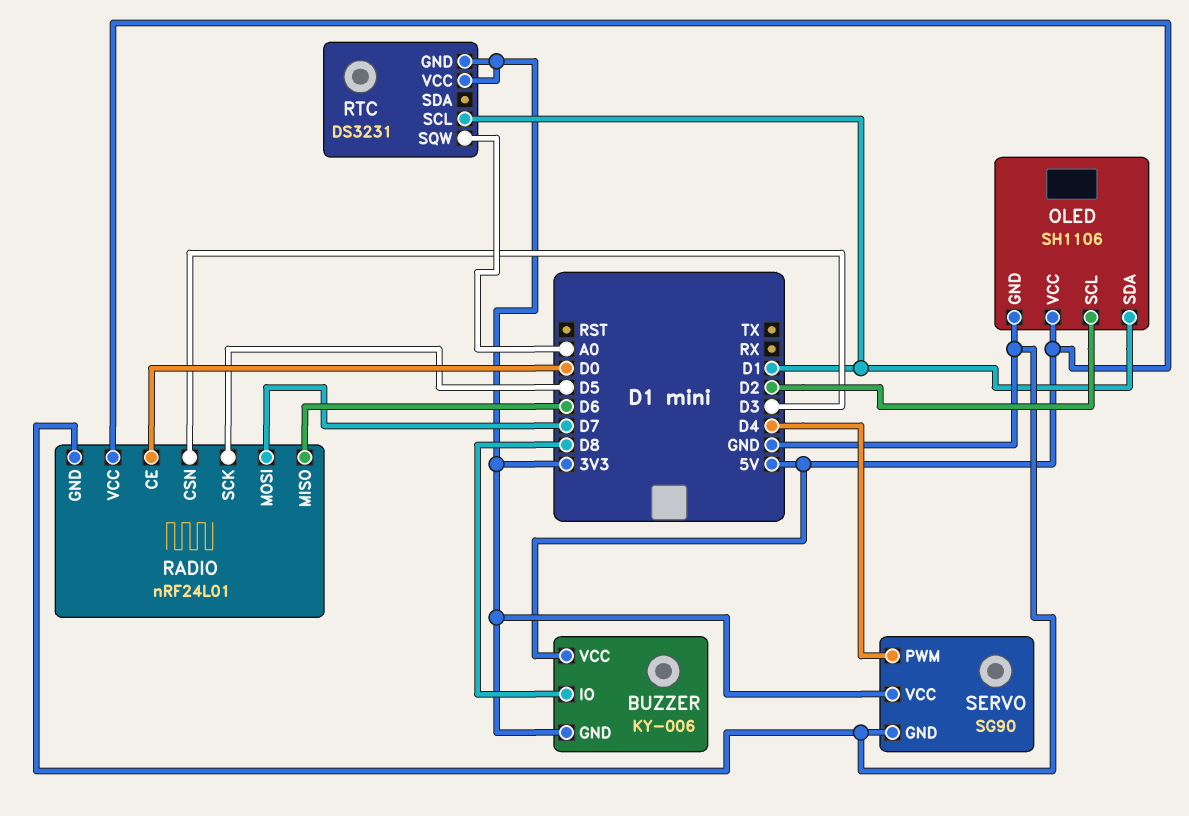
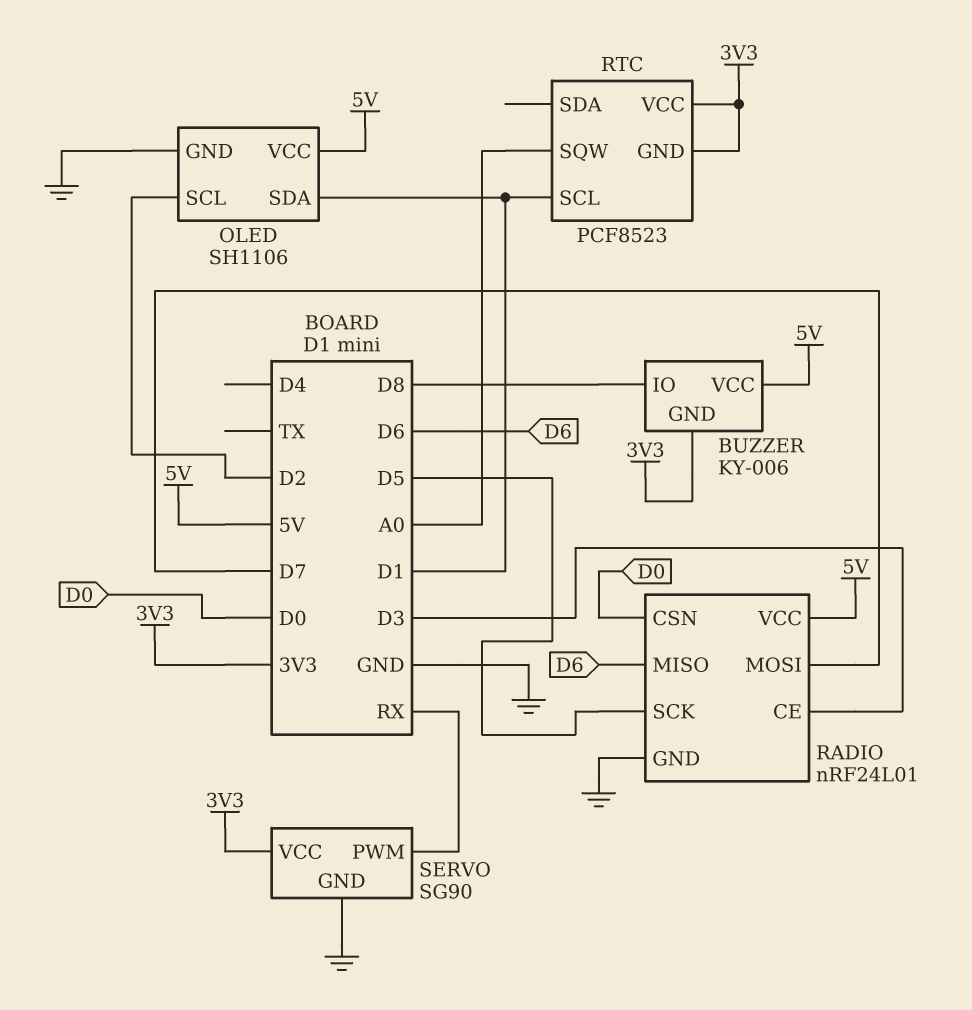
RADIO pin CE: D0 -> D3
RADIO pin CSN: D3 -> D0
RTC: DS3231 -> PCF8523
SERVO pin PWM: D4 -> RX

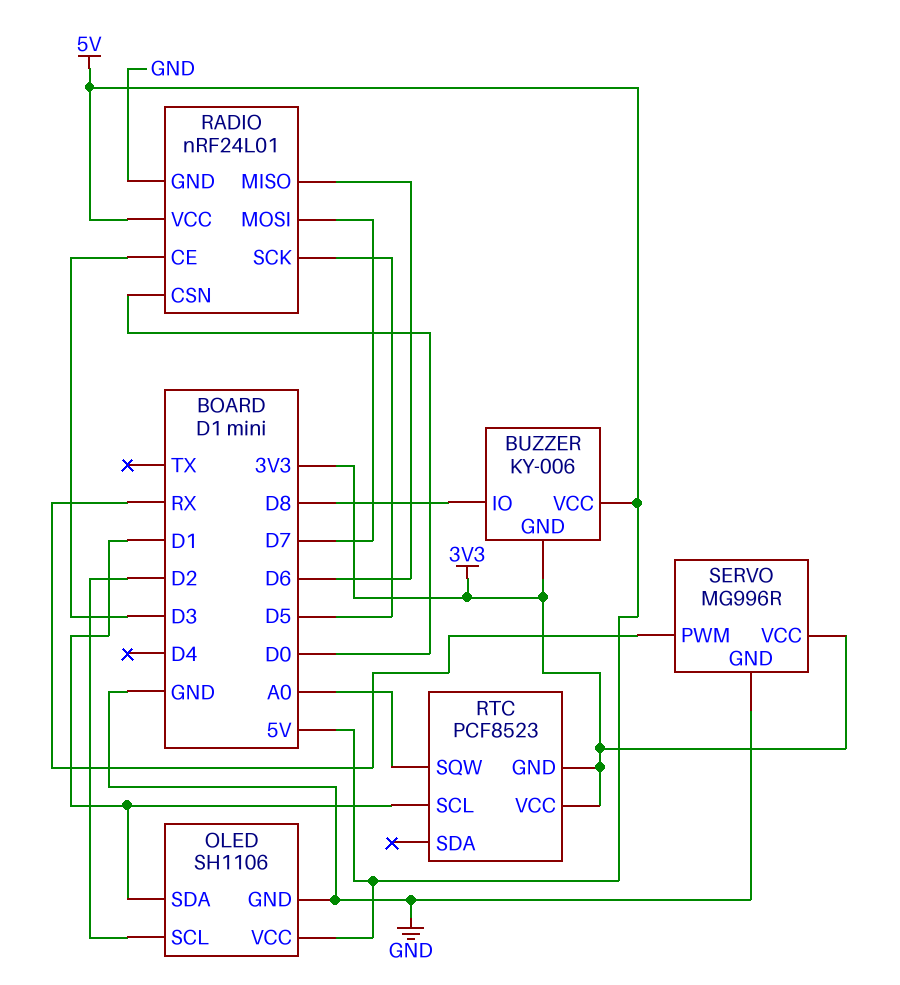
SERVO: SG90 -> MG996R

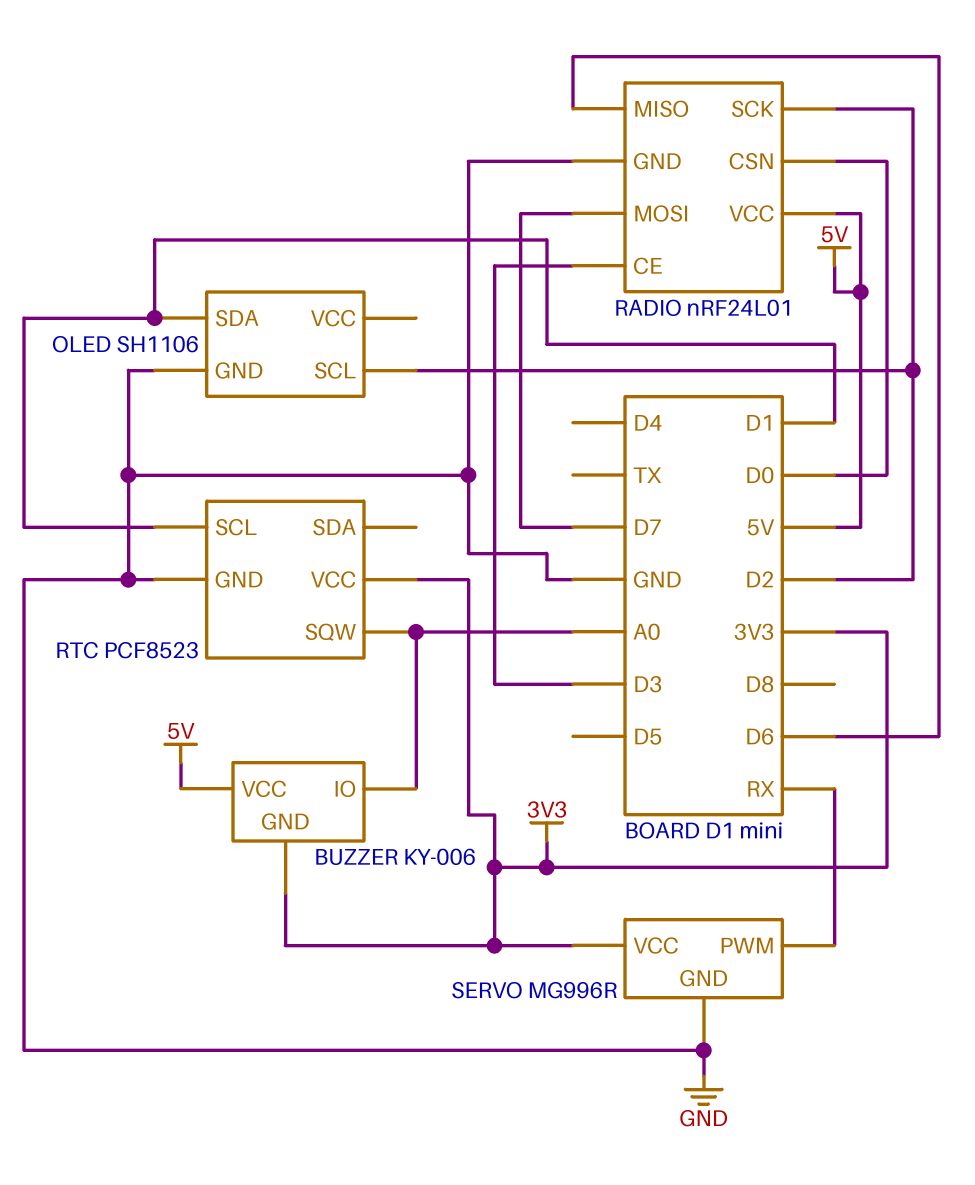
BUZZER pin IO: D8 -> A0
OLED pin VCC: 5V -> none
RADIO pin SCK: D5 -> D2
RTC pin GND: 3V3 -> GND

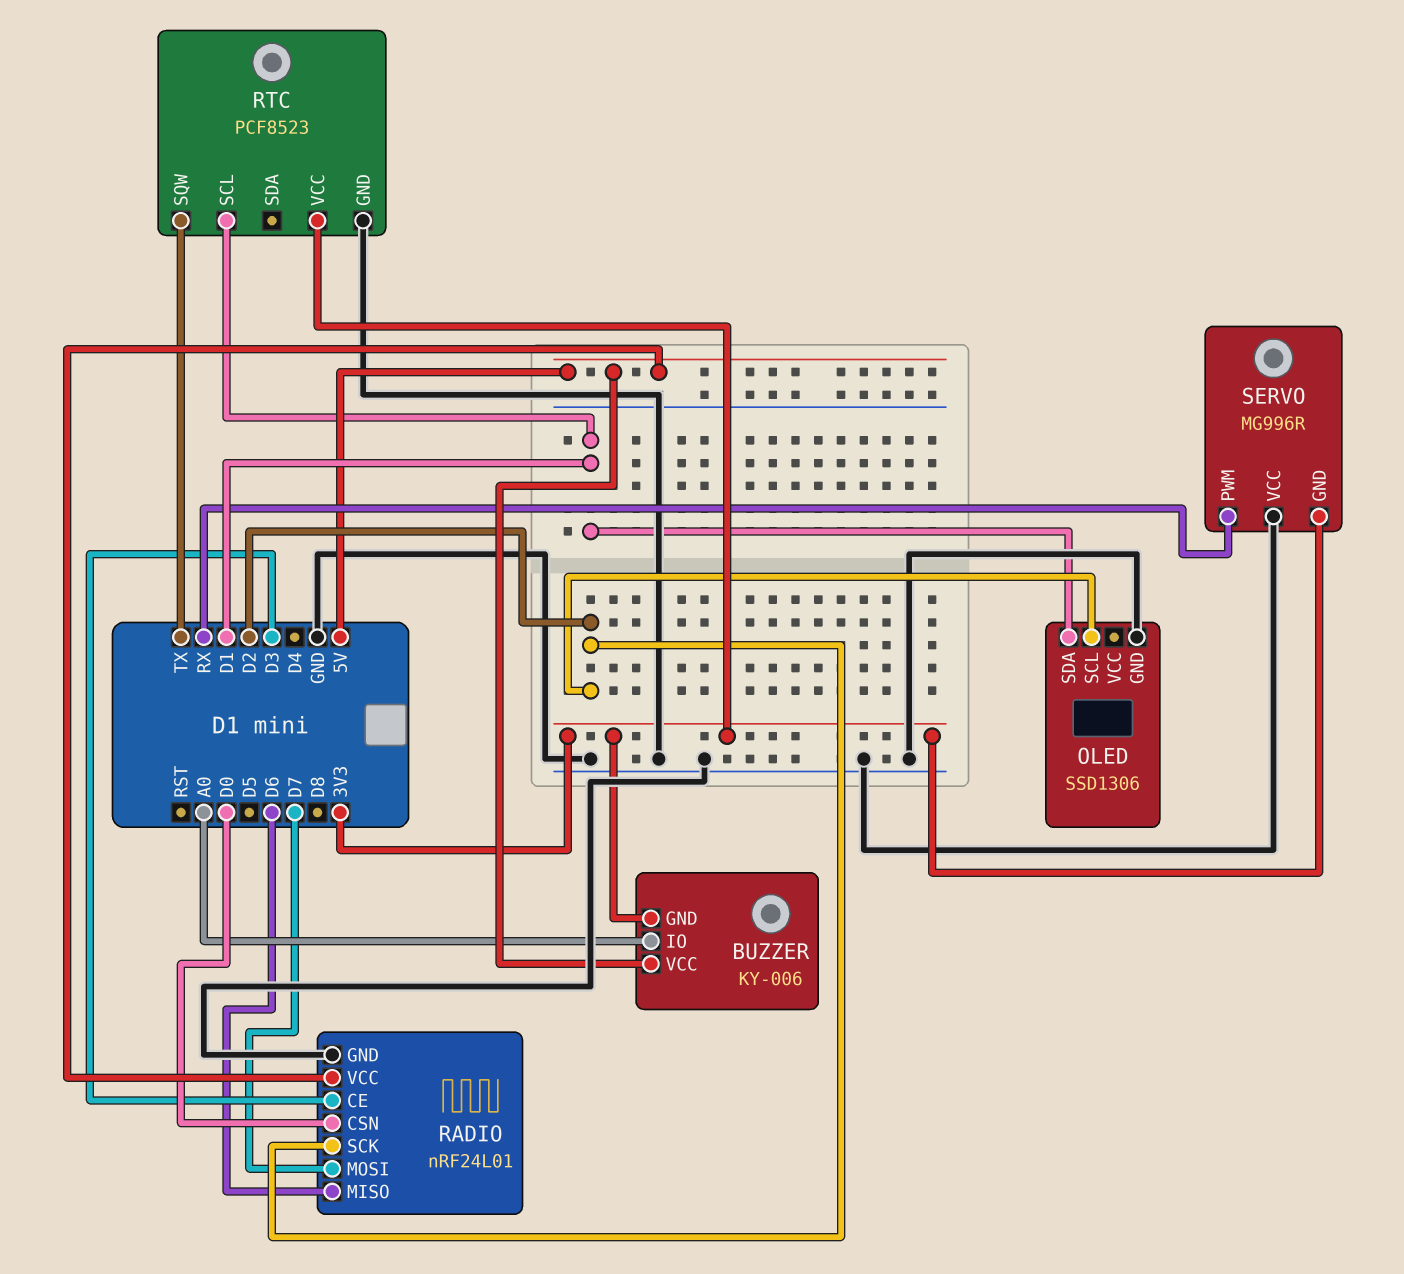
OLED: SH1106 -> SSD1306
RTC pin SQW: A0 -> TX
SERVO pin GND: GND -> 3V3
SERVO pin VCC: 3V3 -> GND

